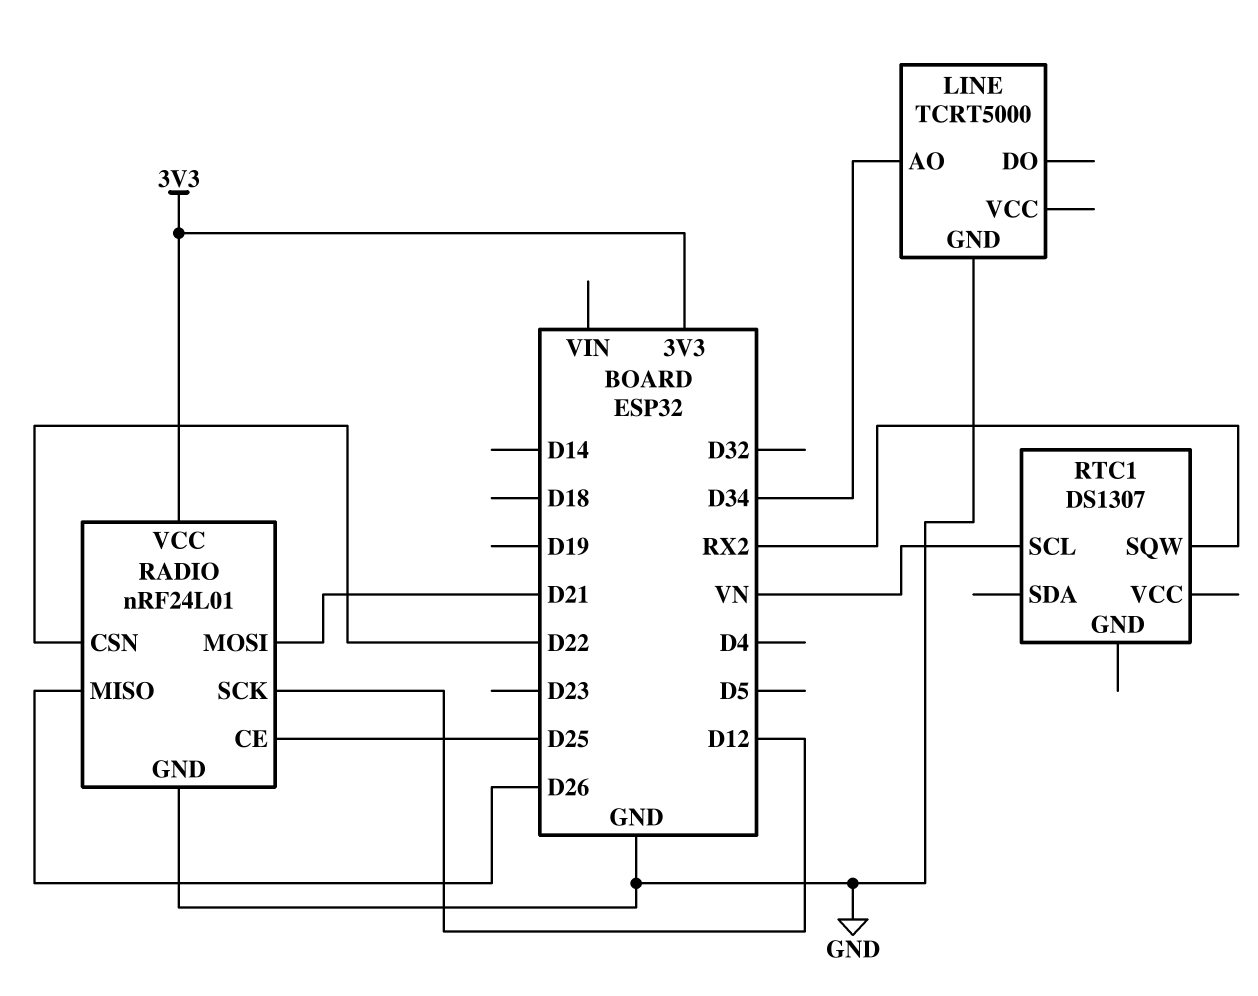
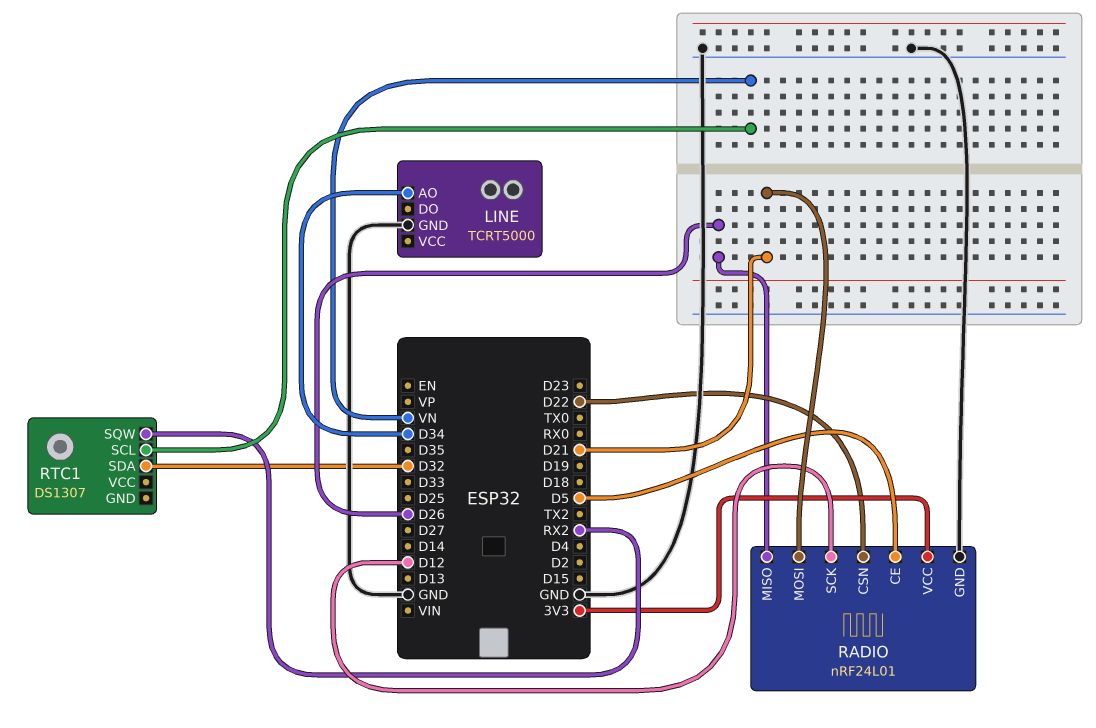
RADIO pin CE: D25 -> D5
RTC1 pin SDA: none -> D32

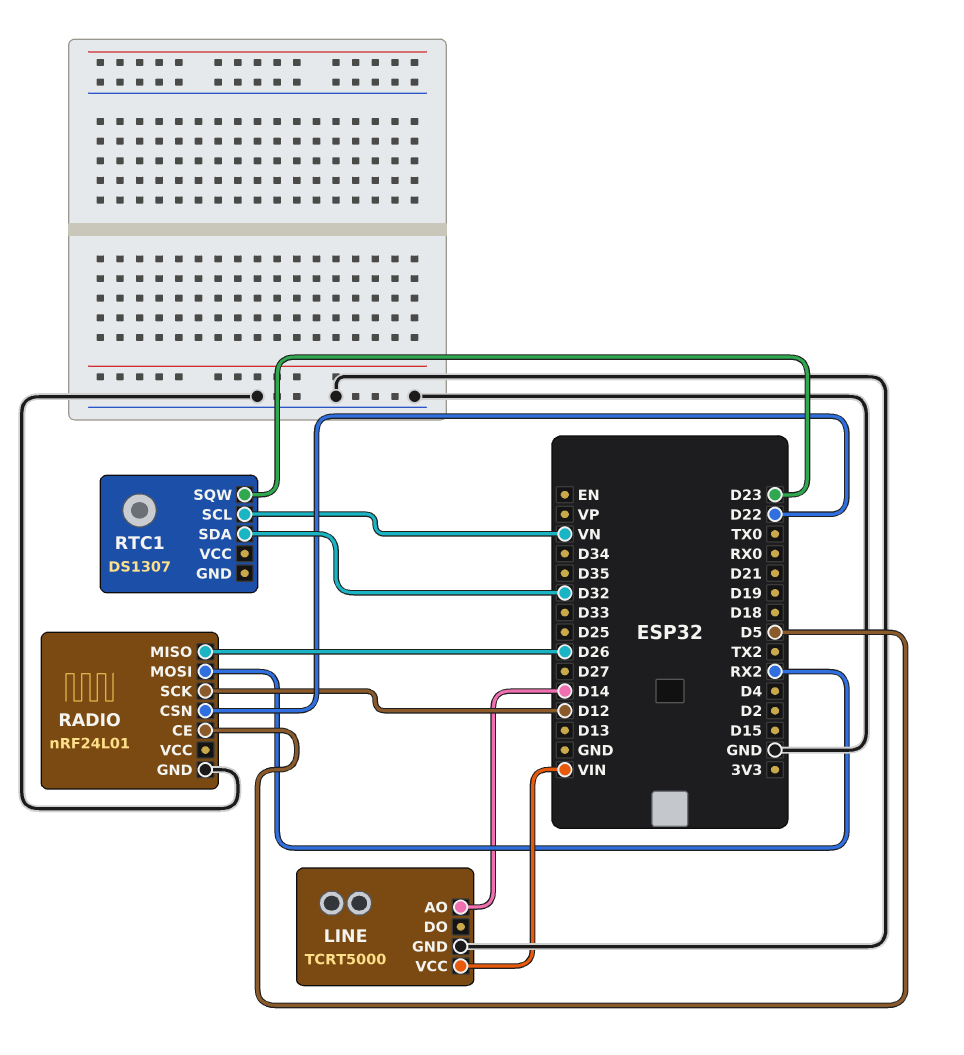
LINE pin AO: D34 -> D14
LINE pin VCC: none -> VIN
RADIO pin MOSI: D21 -> RX2
RADIO pin VCC: 3V3 -> none
RTC1 pin SQW: RX2 -> D23

